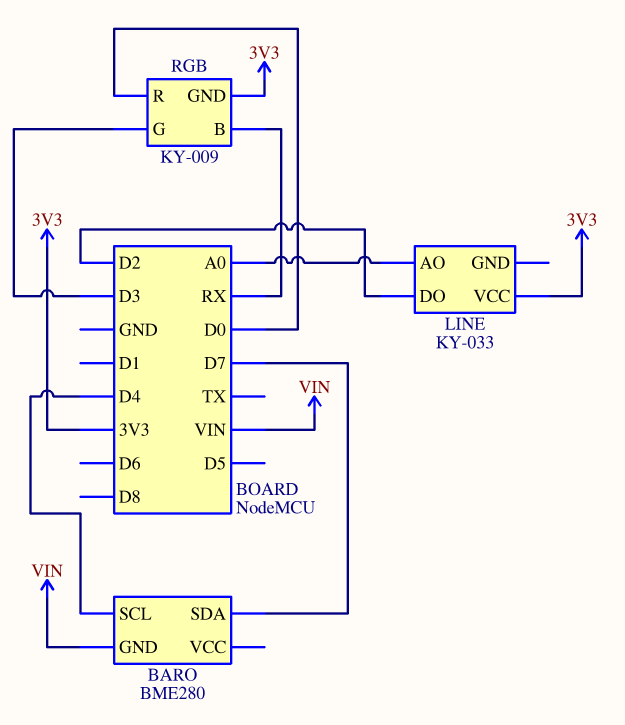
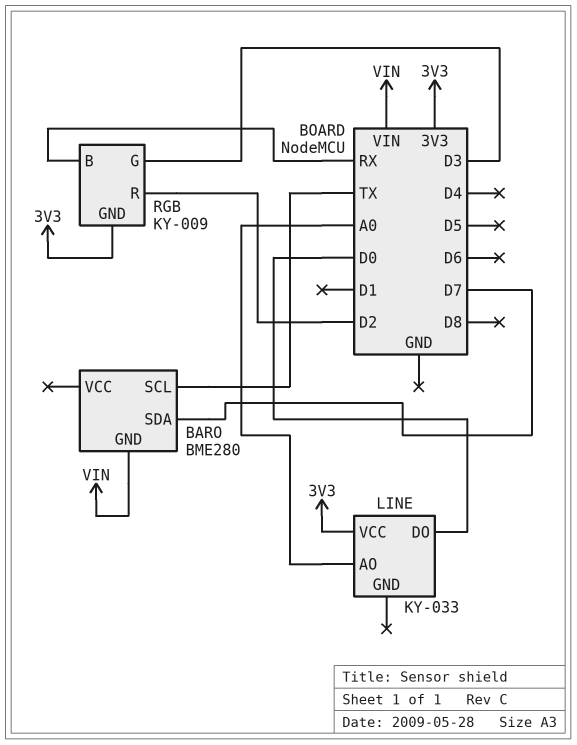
BARO pin SCL: D4 -> TX
LINE pin DO: D2 -> D0
RGB pin R: D0 -> D2

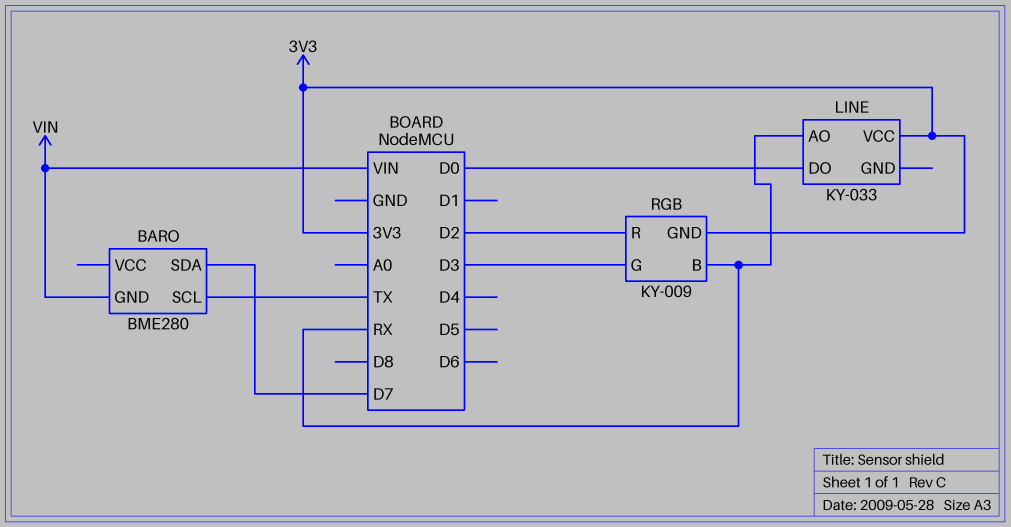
LINE pin AO: A0 -> RX

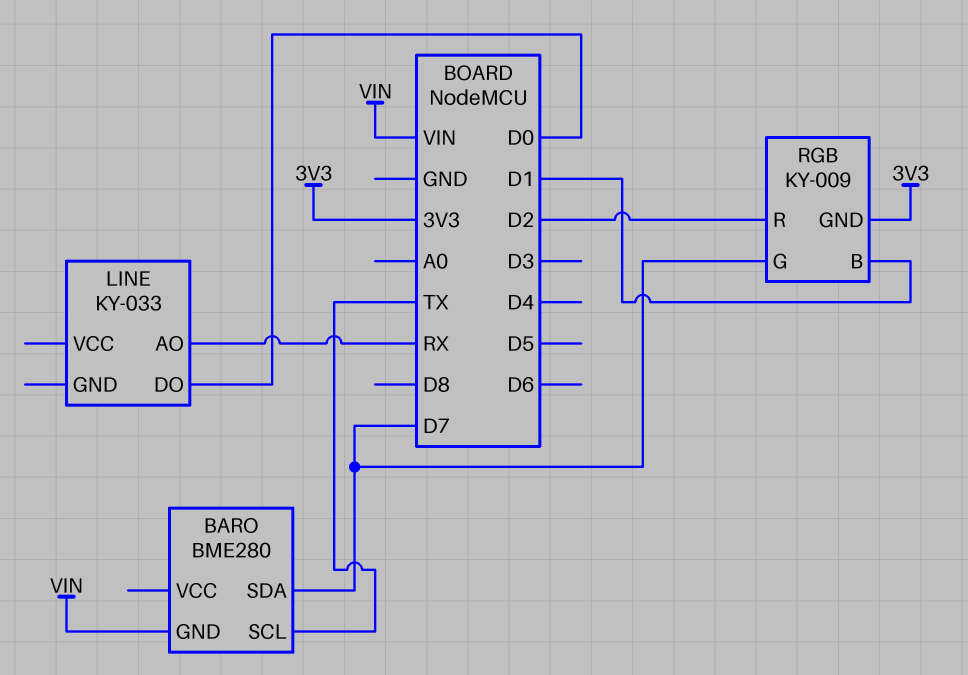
LINE pin VCC: 3V3 -> none
RGB pin B: RX -> D1
RGB pin G: D3 -> D7

